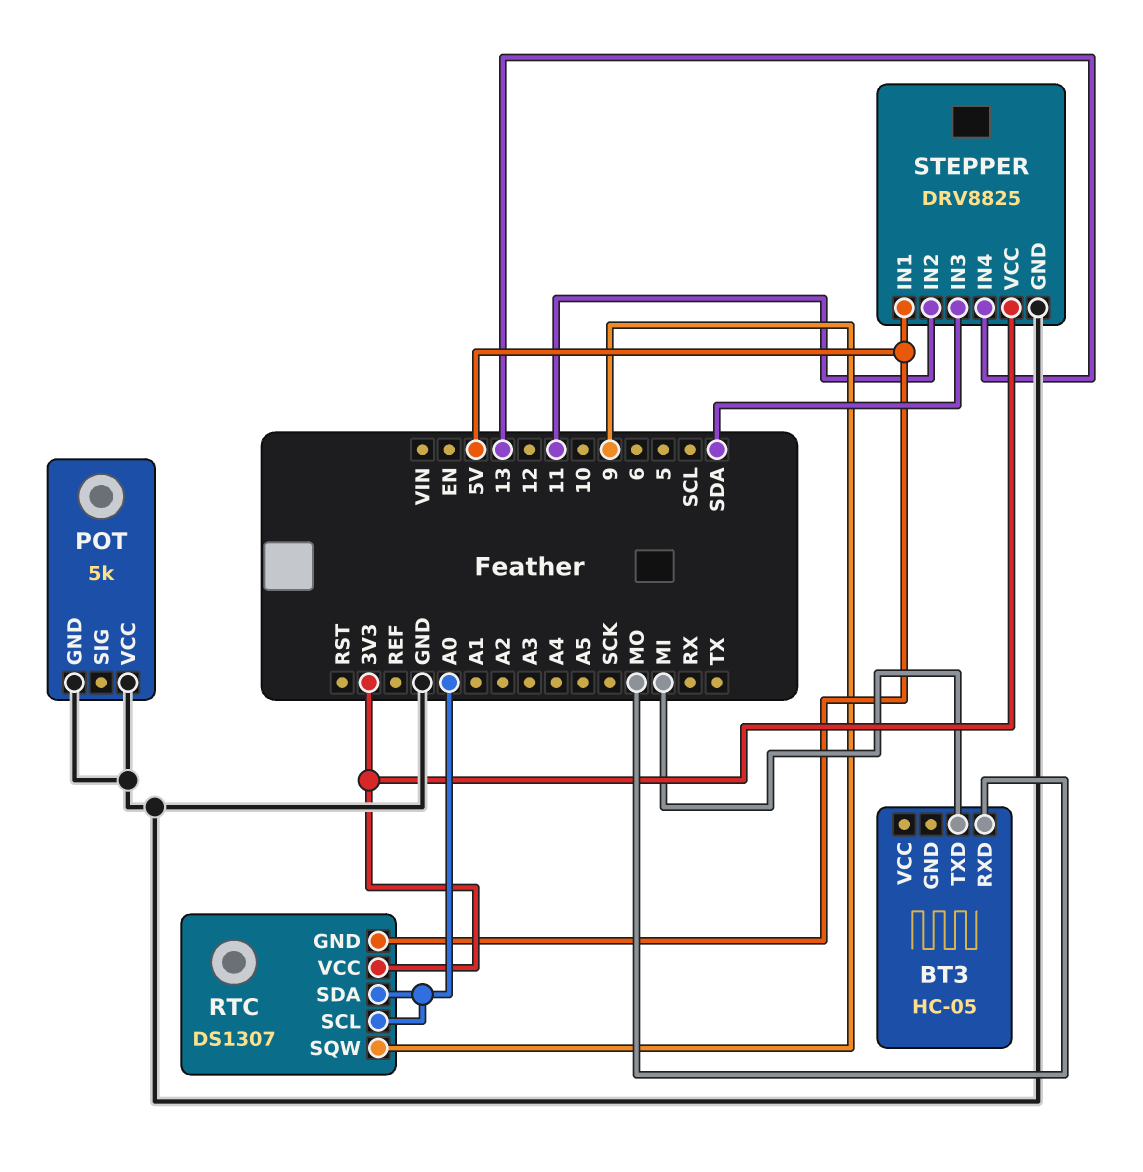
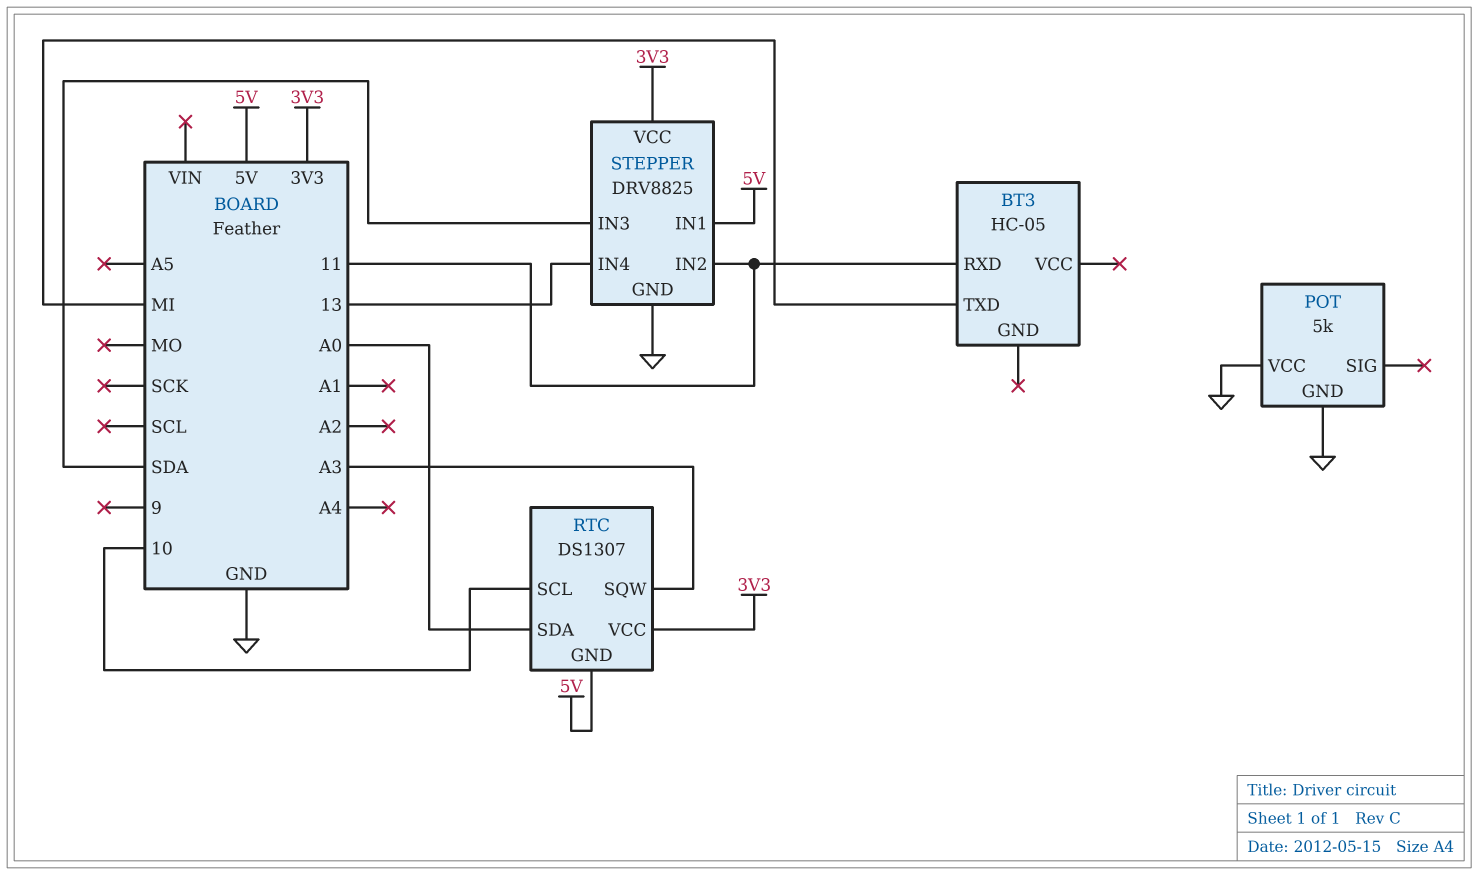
BT3 pin RXD: MO -> 11
RTC pin SCL: A0 -> 10
RTC pin SQW: 9 -> A3

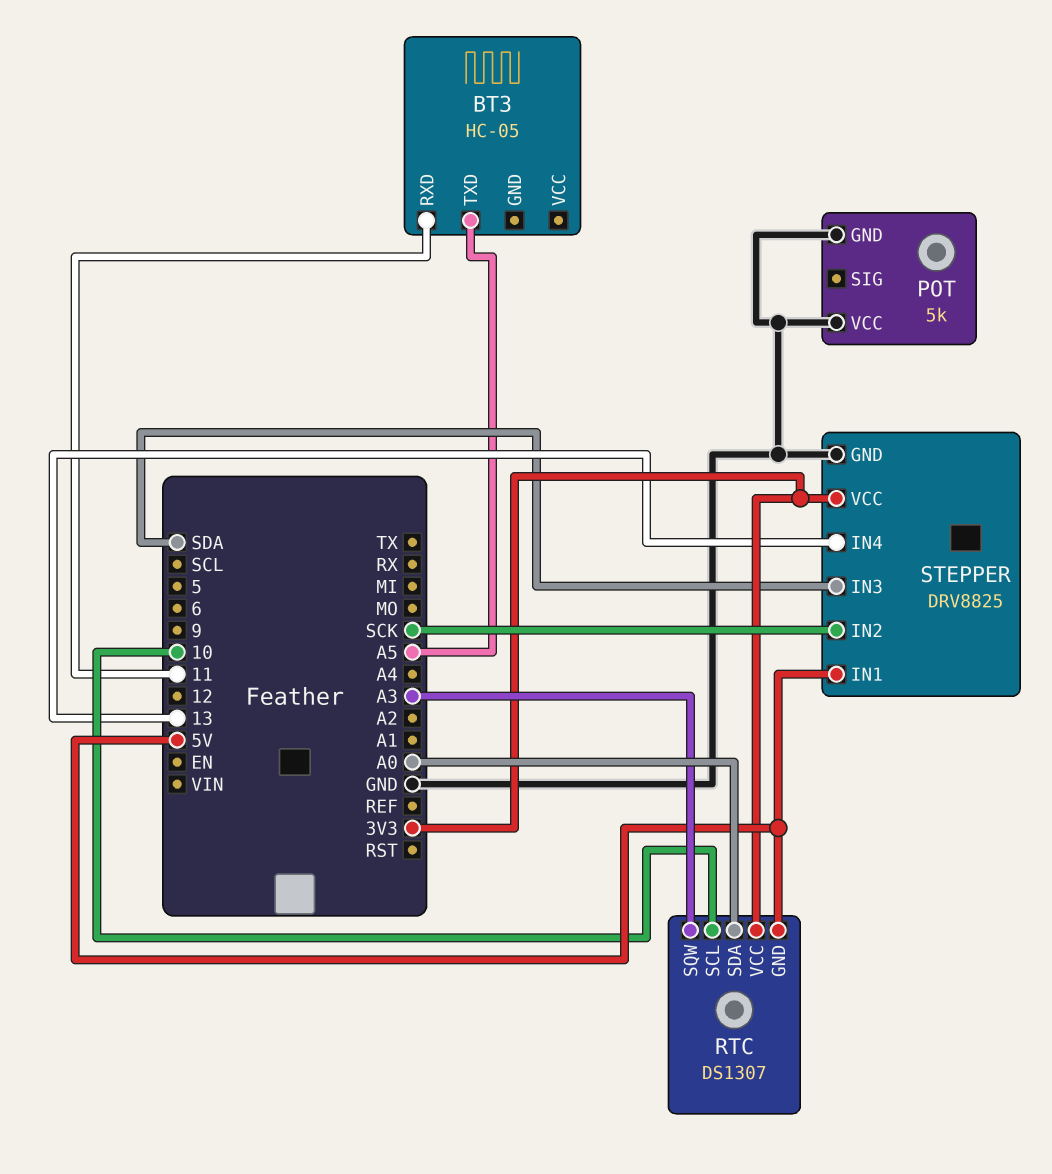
BT3 pin TXD: MI -> A5
STEPPER pin IN2: 11 -> SCK

